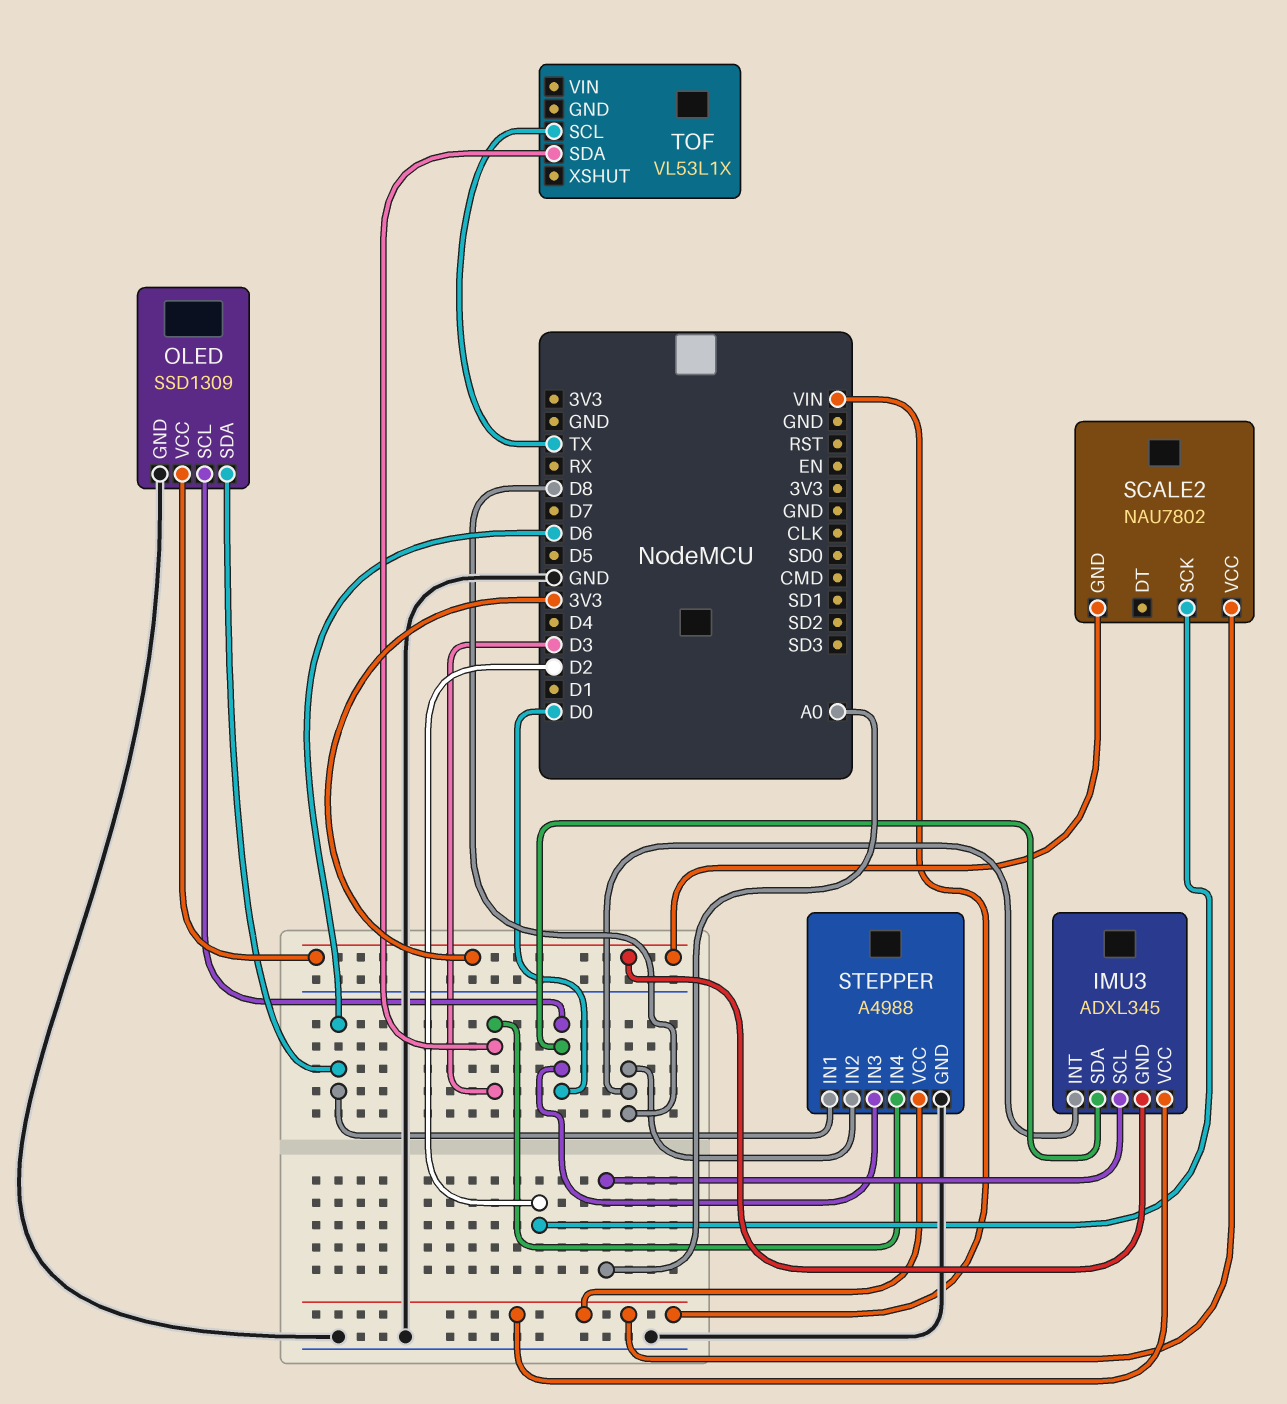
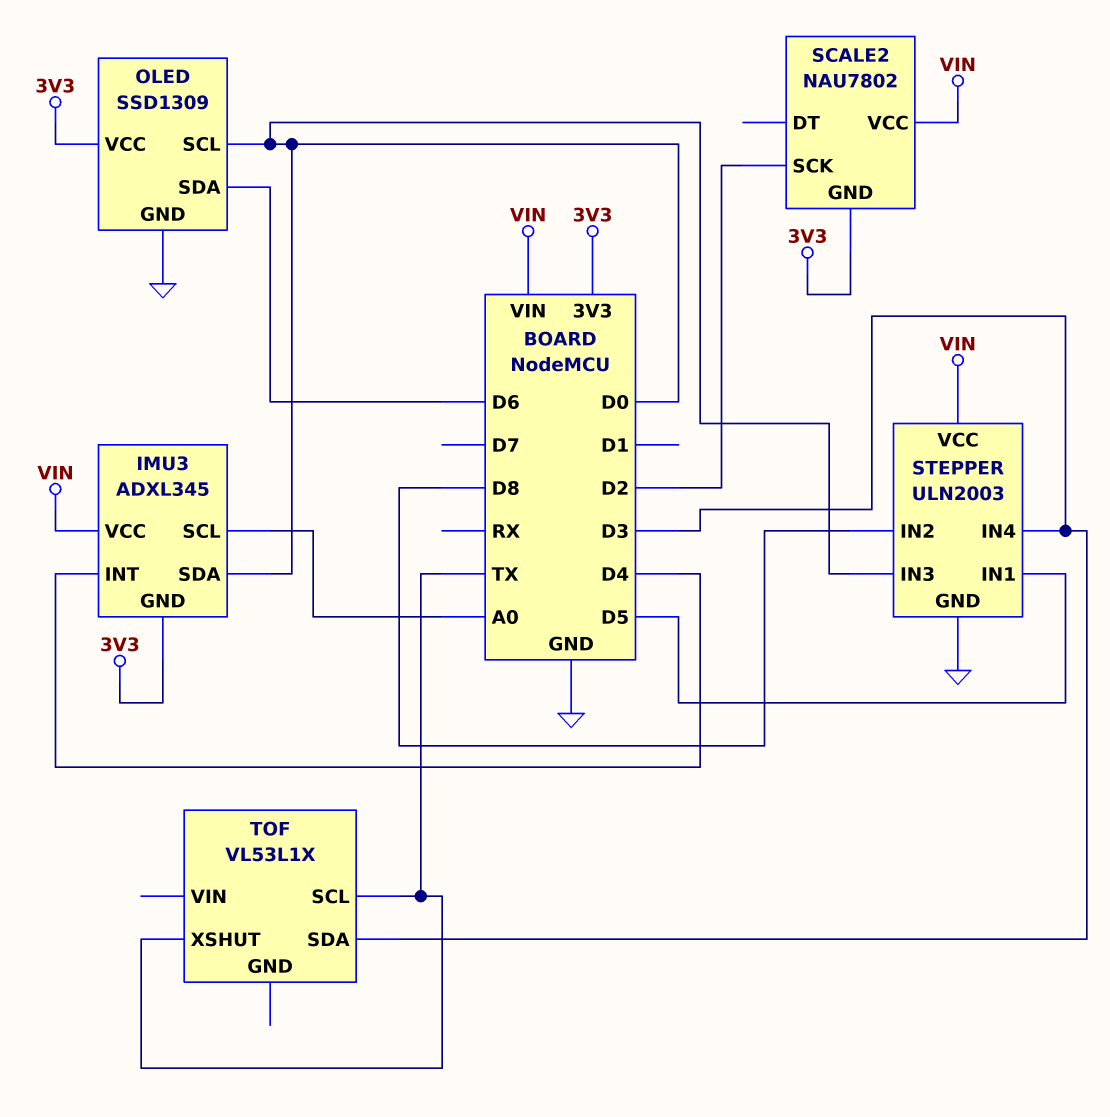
IMU3 pin INT: D8 -> D4
STEPPER: A4988 -> ULN2003
STEPPER pin IN1: D6 -> D5
TOF pin XSHUT: none -> TX

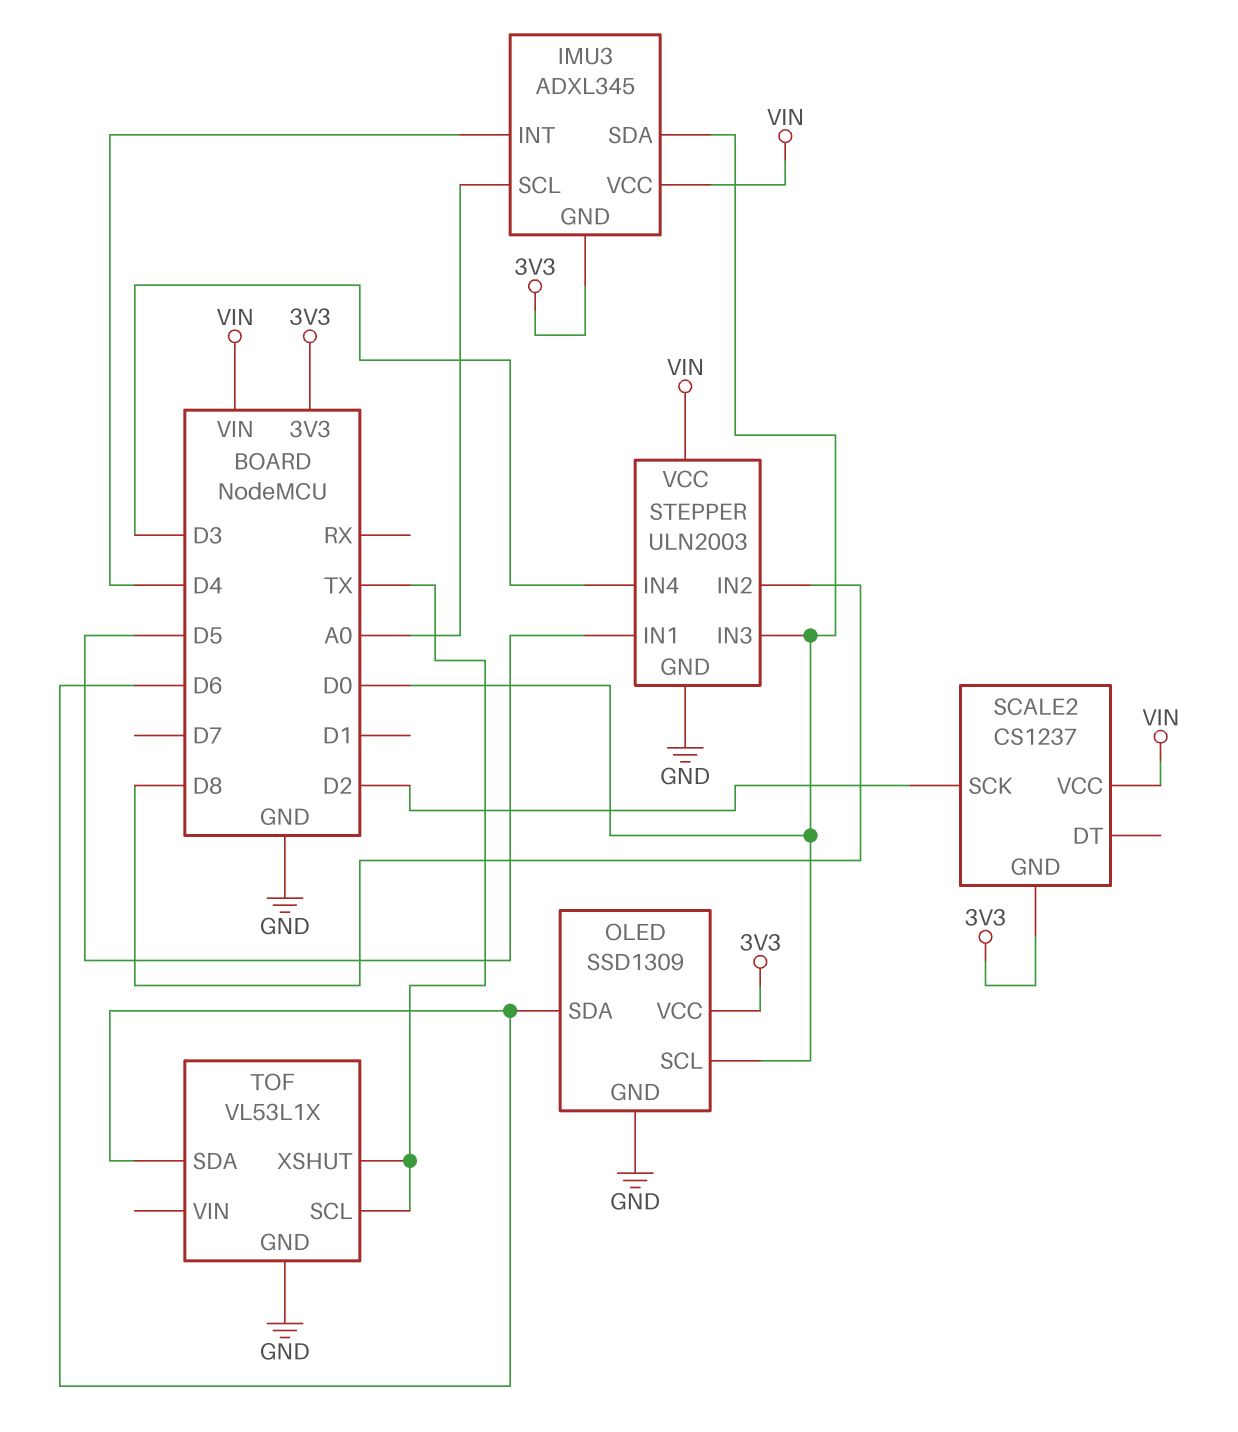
SCALE2: NAU7802 -> CS1237
TOF pin GND: none -> GND
TOF pin SDA: D3 -> D6

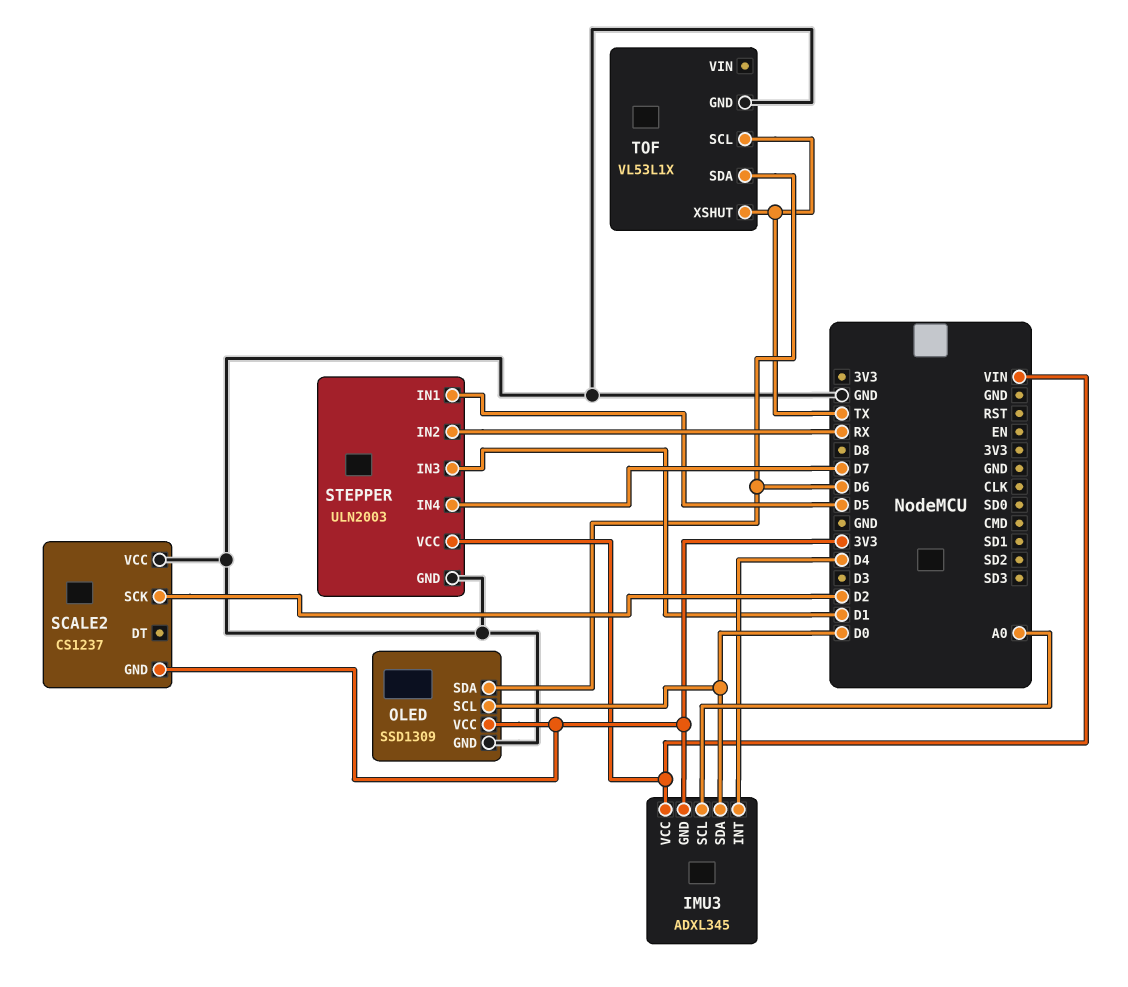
SCALE2 pin VCC: VIN -> GND
STEPPER pin IN2: D8 -> RX
STEPPER pin IN3: D0 -> D1
STEPPER pin IN4: D3 -> D7

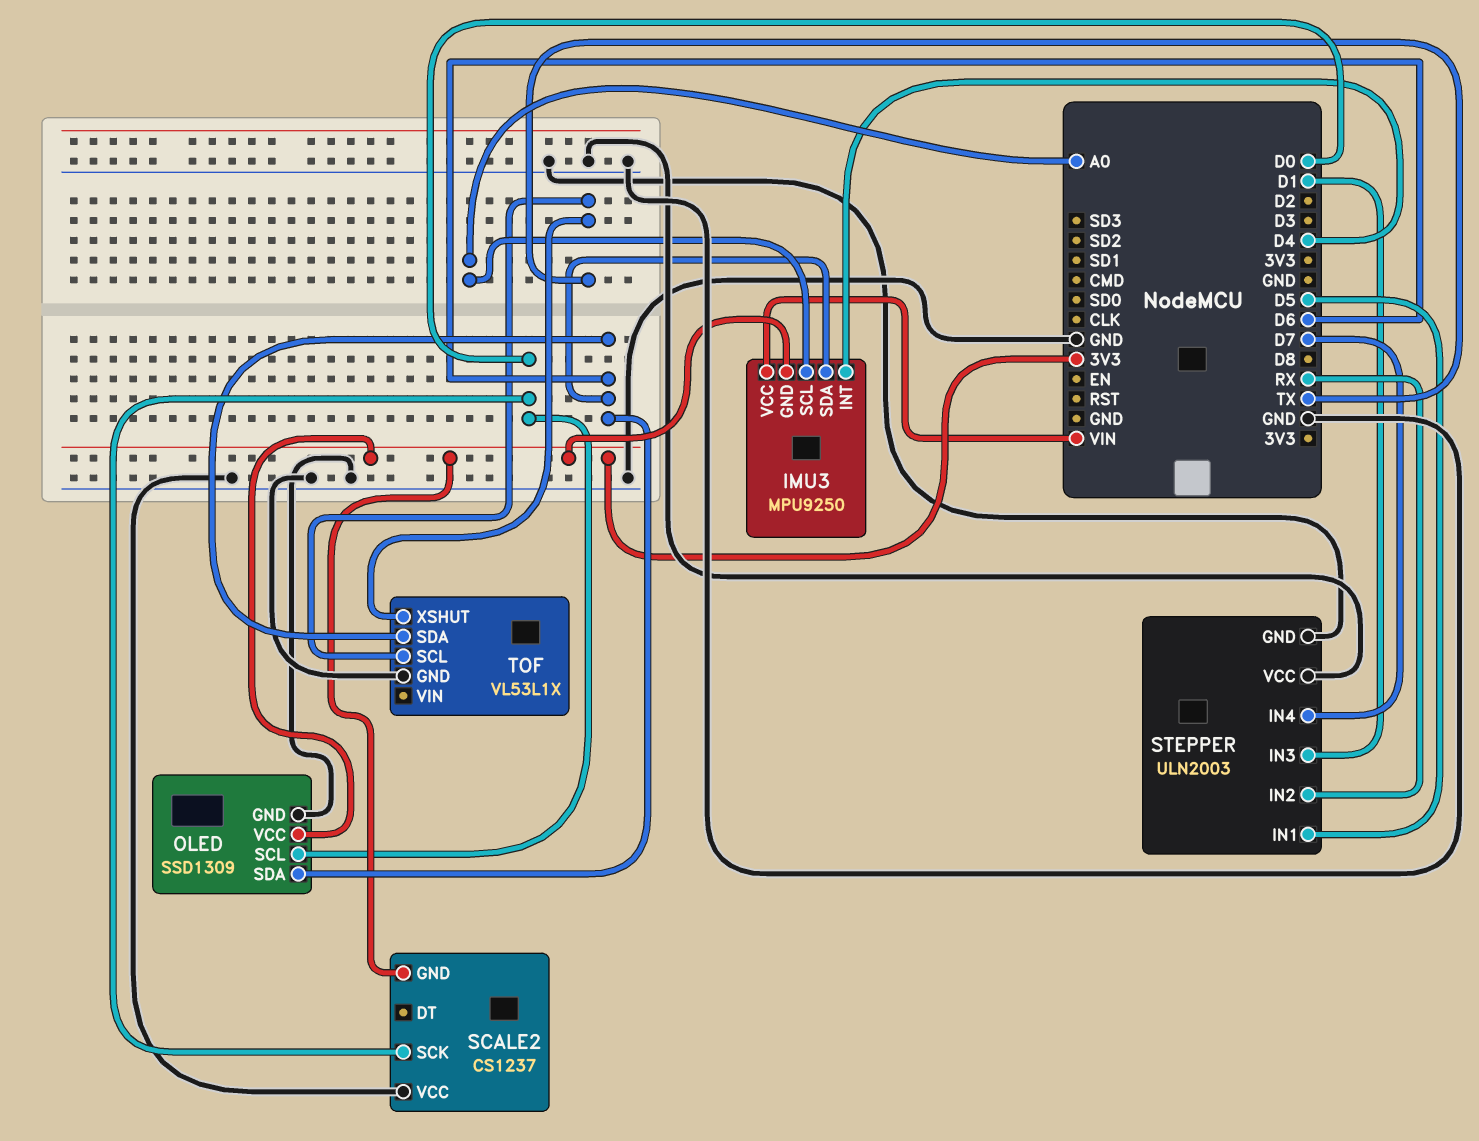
IMU3: ADXL345 -> MPU9250
IMU3 pin SDA: D0 -> D6
SCALE2 pin SCK: D2 -> D0
STEPPER pin VCC: VIN -> GND

